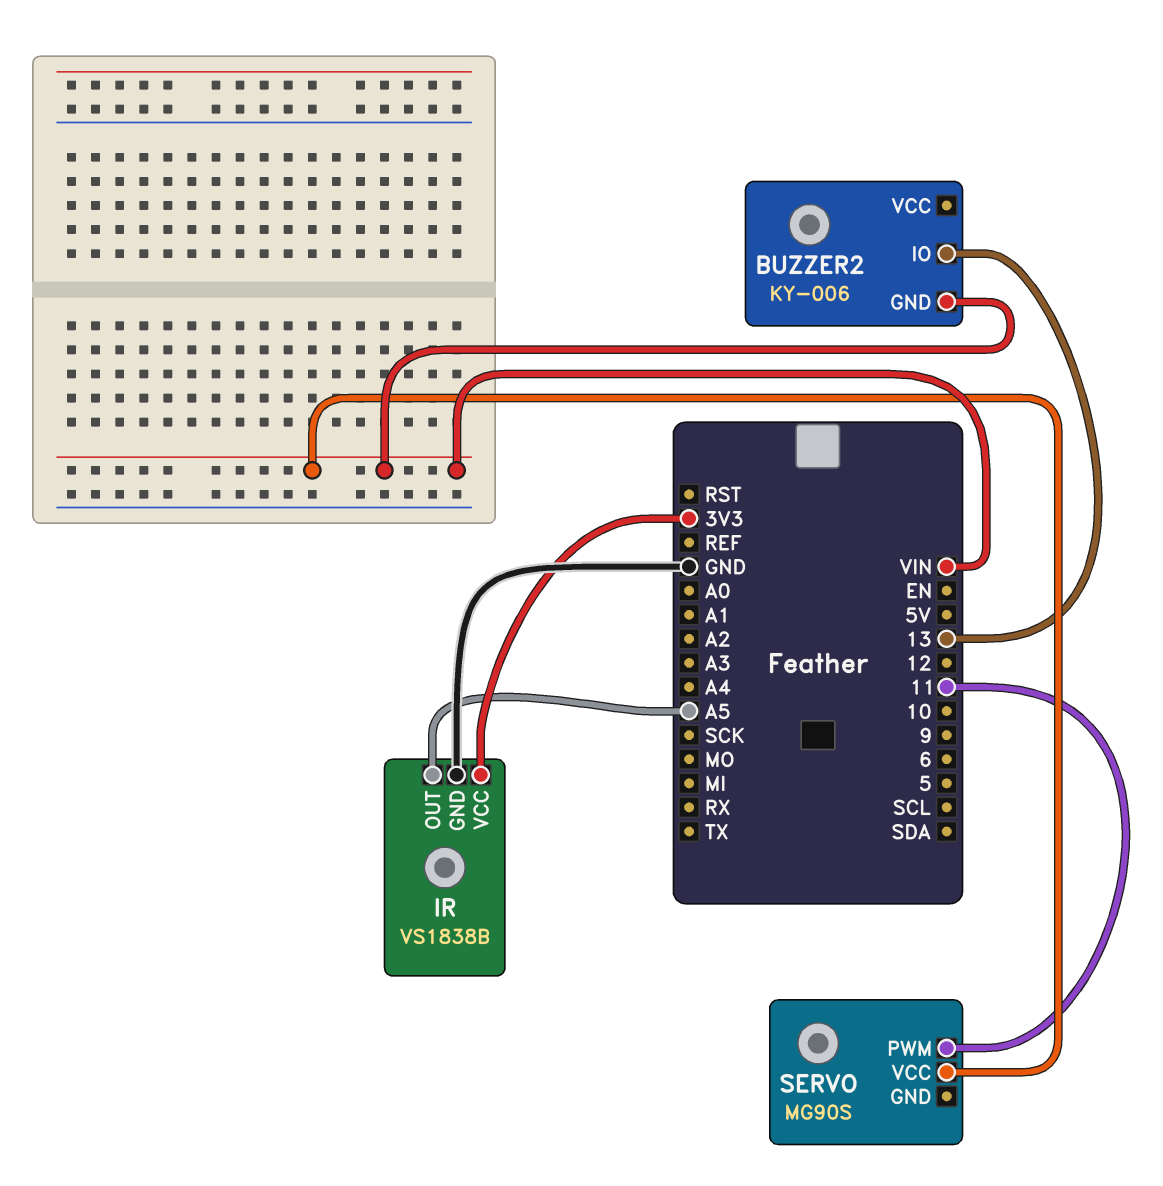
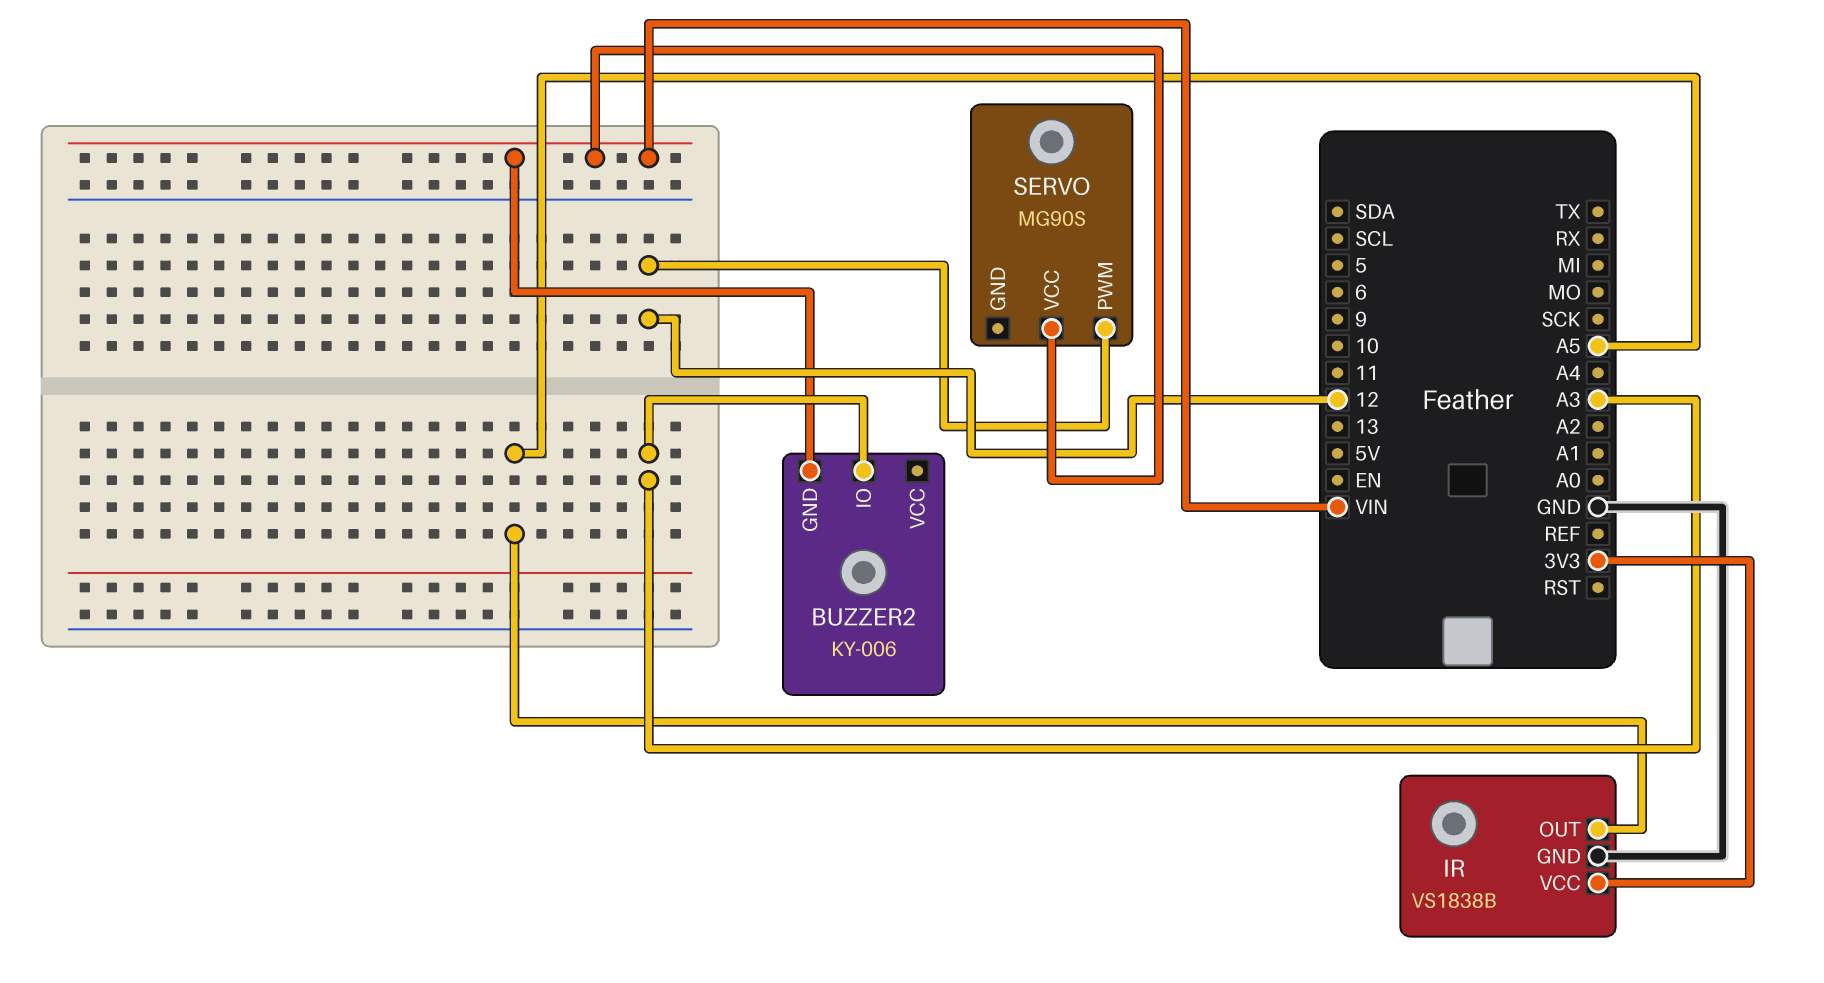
BUZZER2 pin IO: 13 -> A3
SERVO pin PWM: 11 -> 12

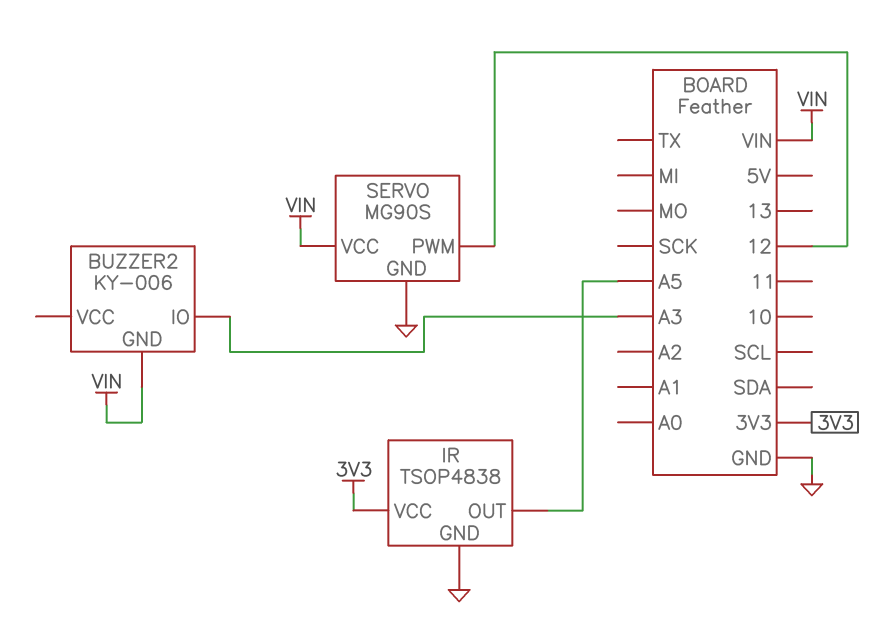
IR: VS1838B -> TSOP4838
SERVO pin GND: none -> GND

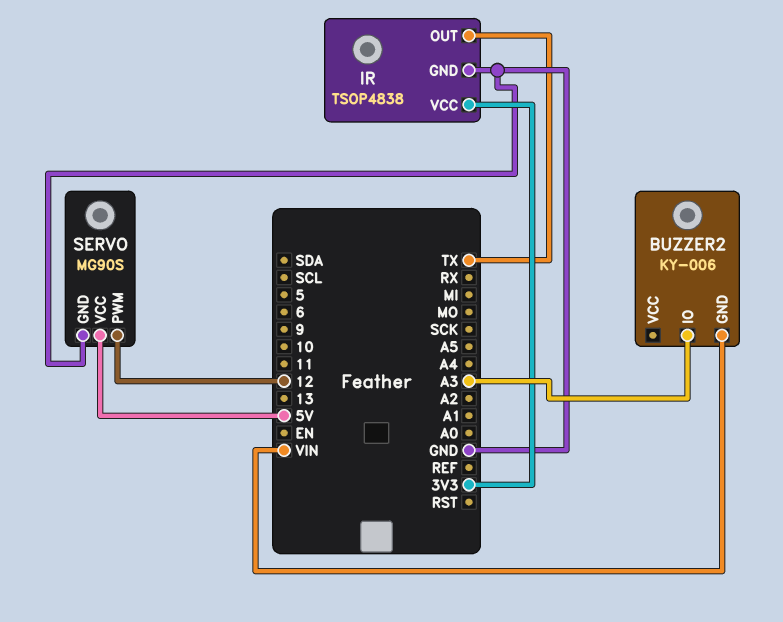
IR pin OUT: A5 -> TX
SERVO pin VCC: VIN -> 5V

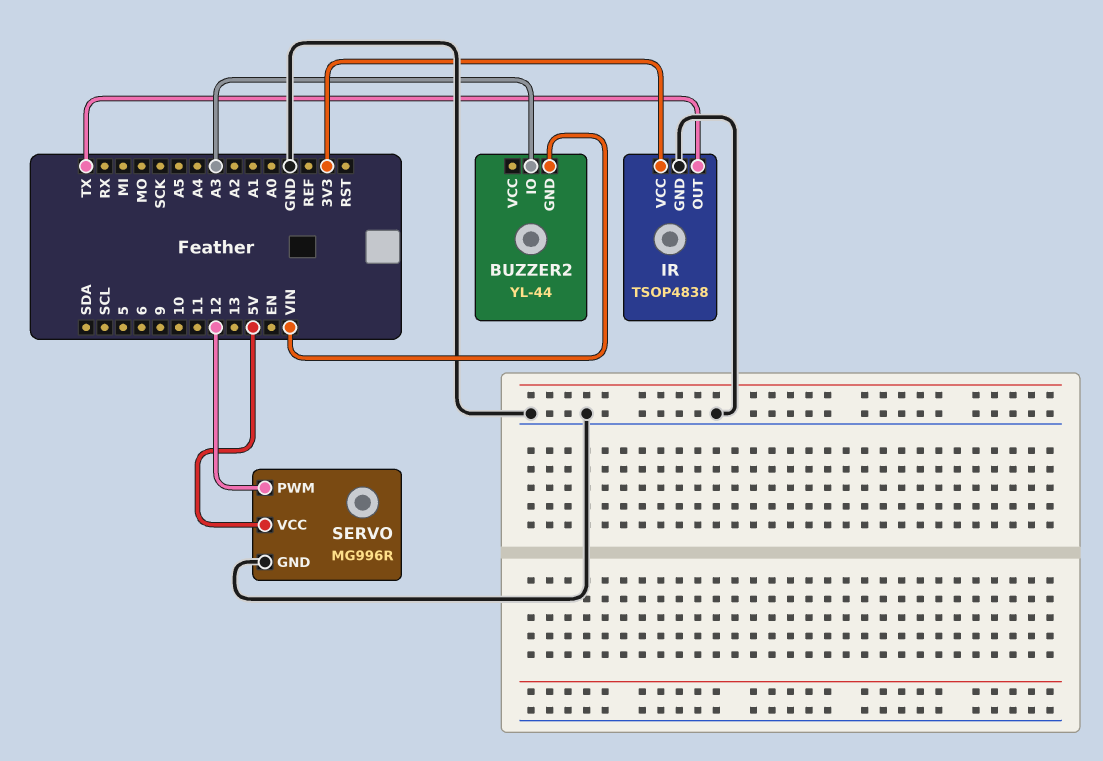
BUZZER2: KY-006 -> YL-44
SERVO: MG90S -> MG996R

